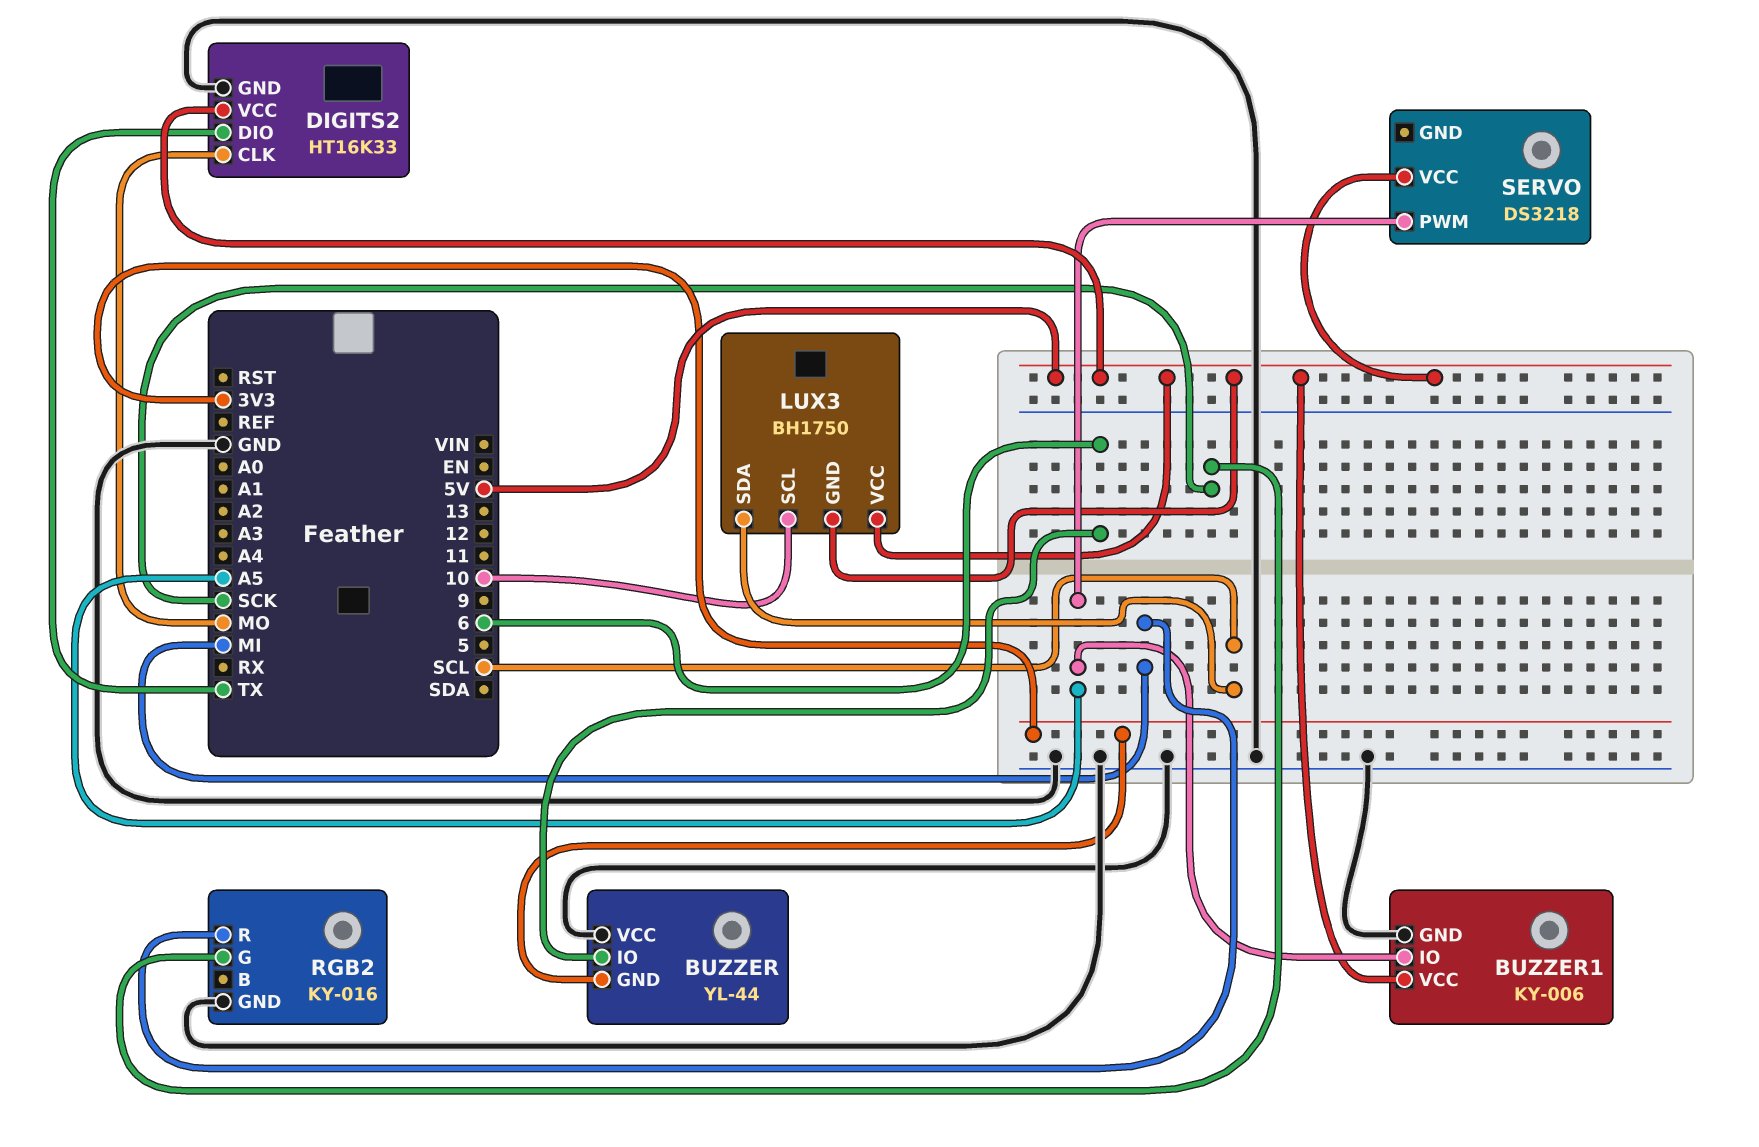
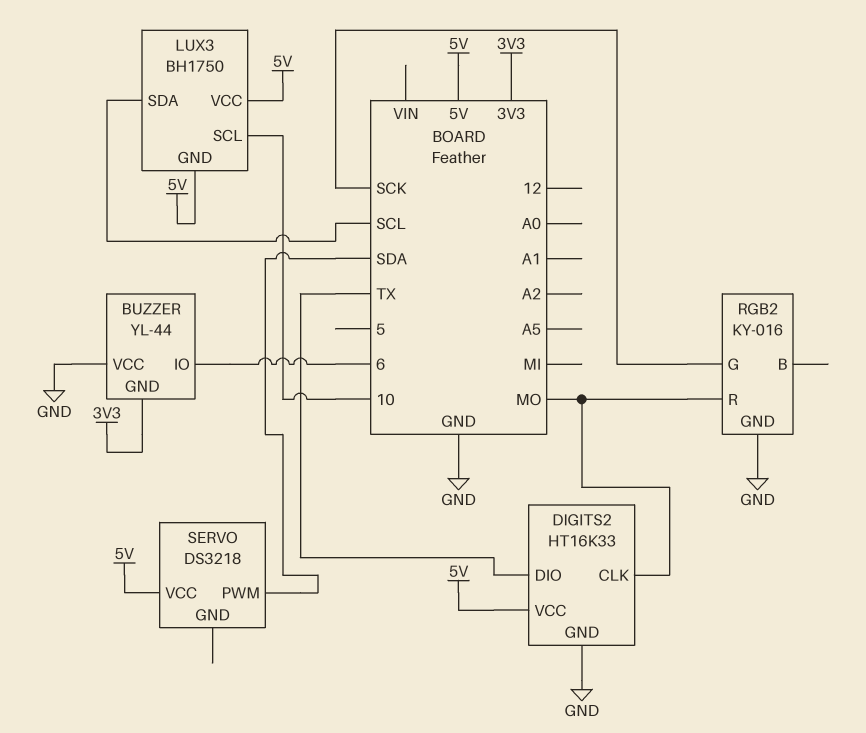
BUZZER1: KY-006 -> none
BUZZER1 pin GND: GND -> none
BUZZER1 pin IO: A5 -> none
BUZZER1 pin VCC: 5V -> none
RGB2 pin R: MI -> MO
SERVO pin PWM: A5 -> SDA

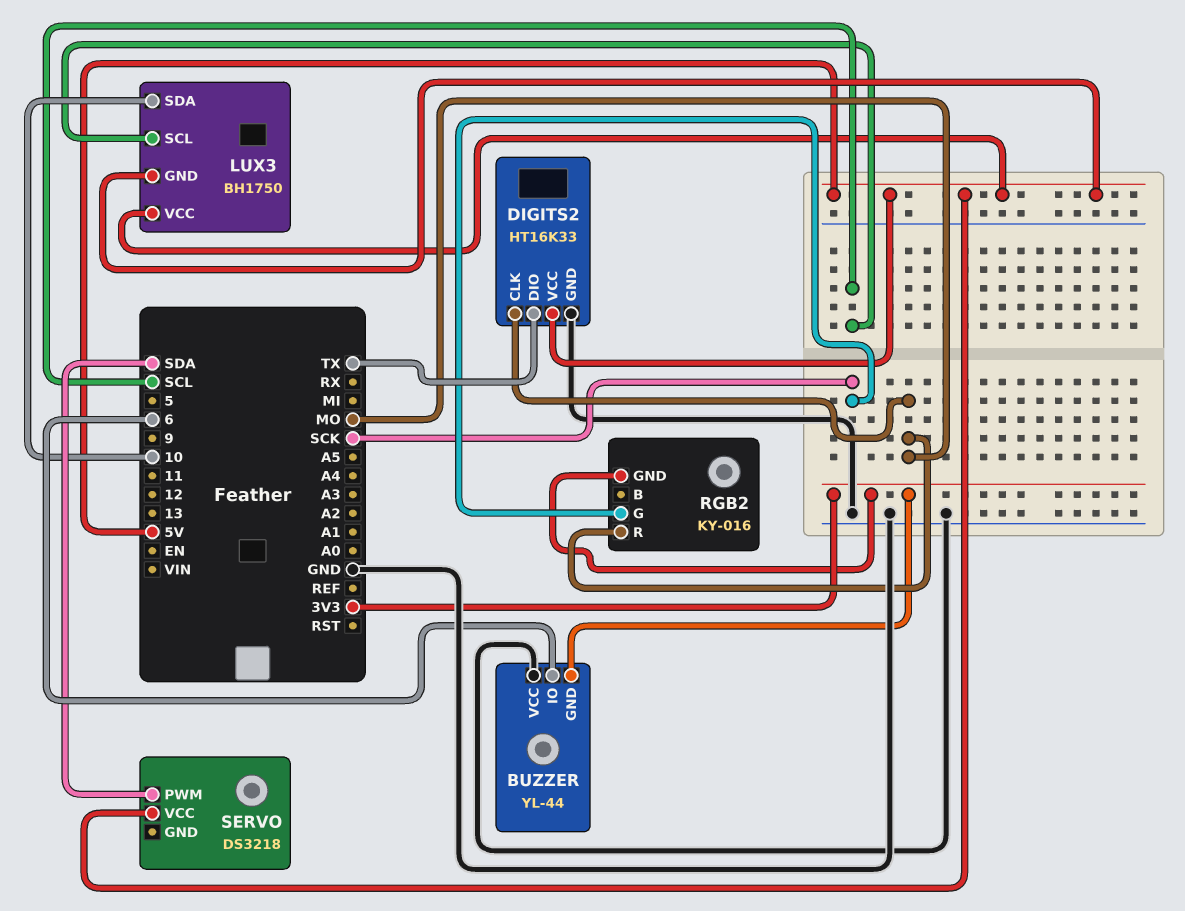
LUX3 pin SCL: 10 -> SCL
LUX3 pin SDA: SCL -> 10
RGB2 pin GND: GND -> 3V3

